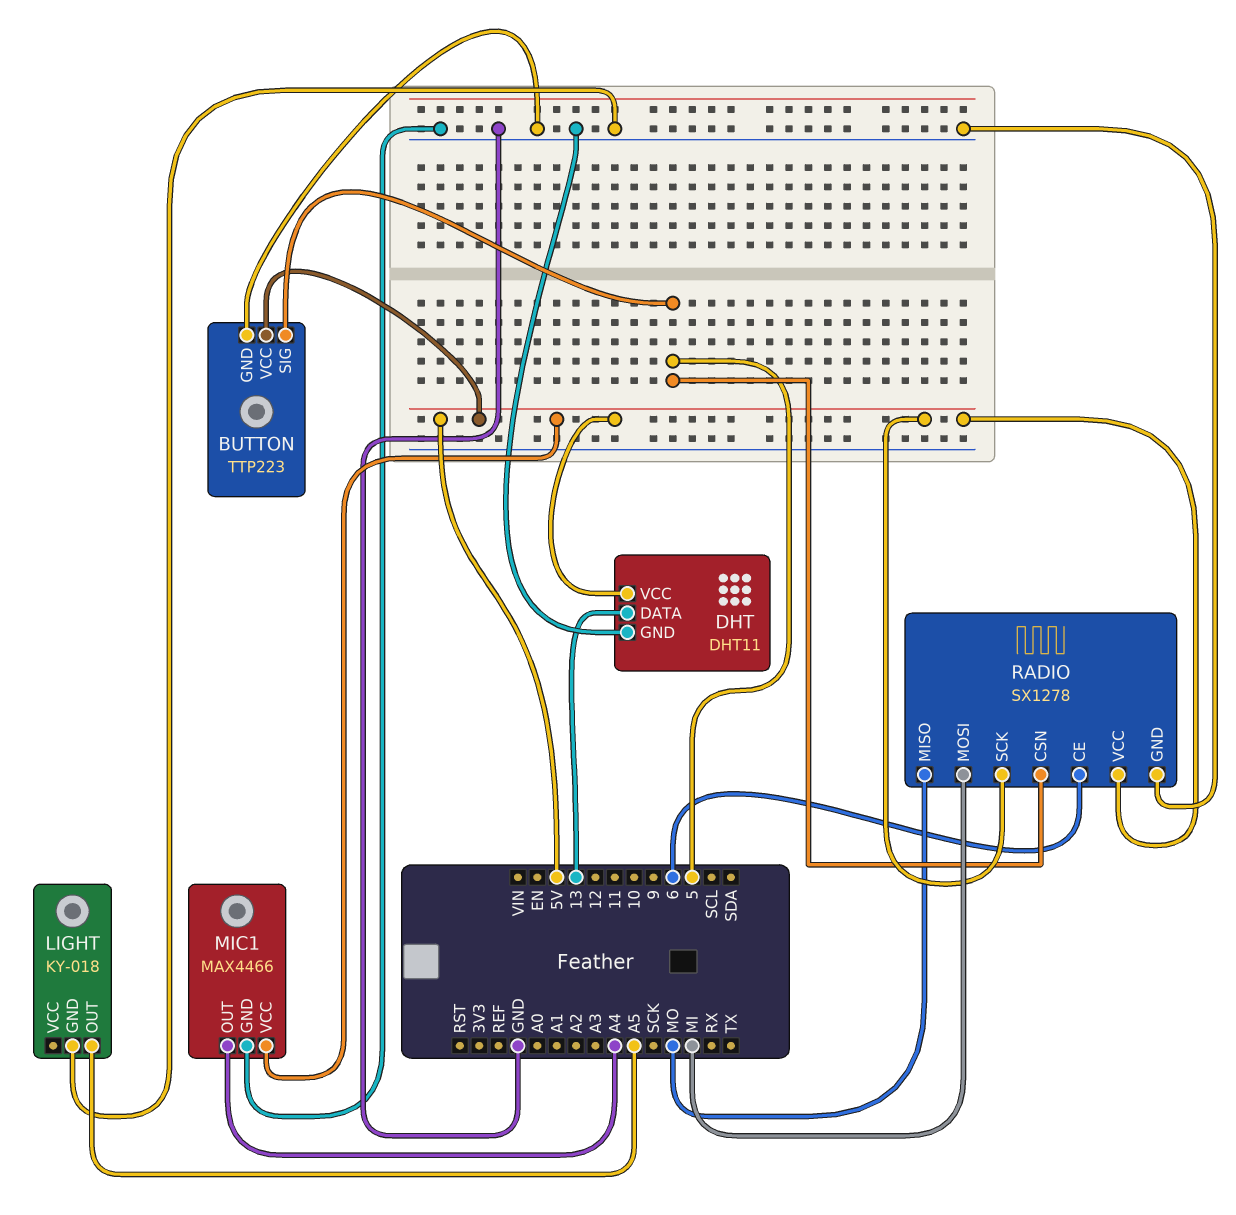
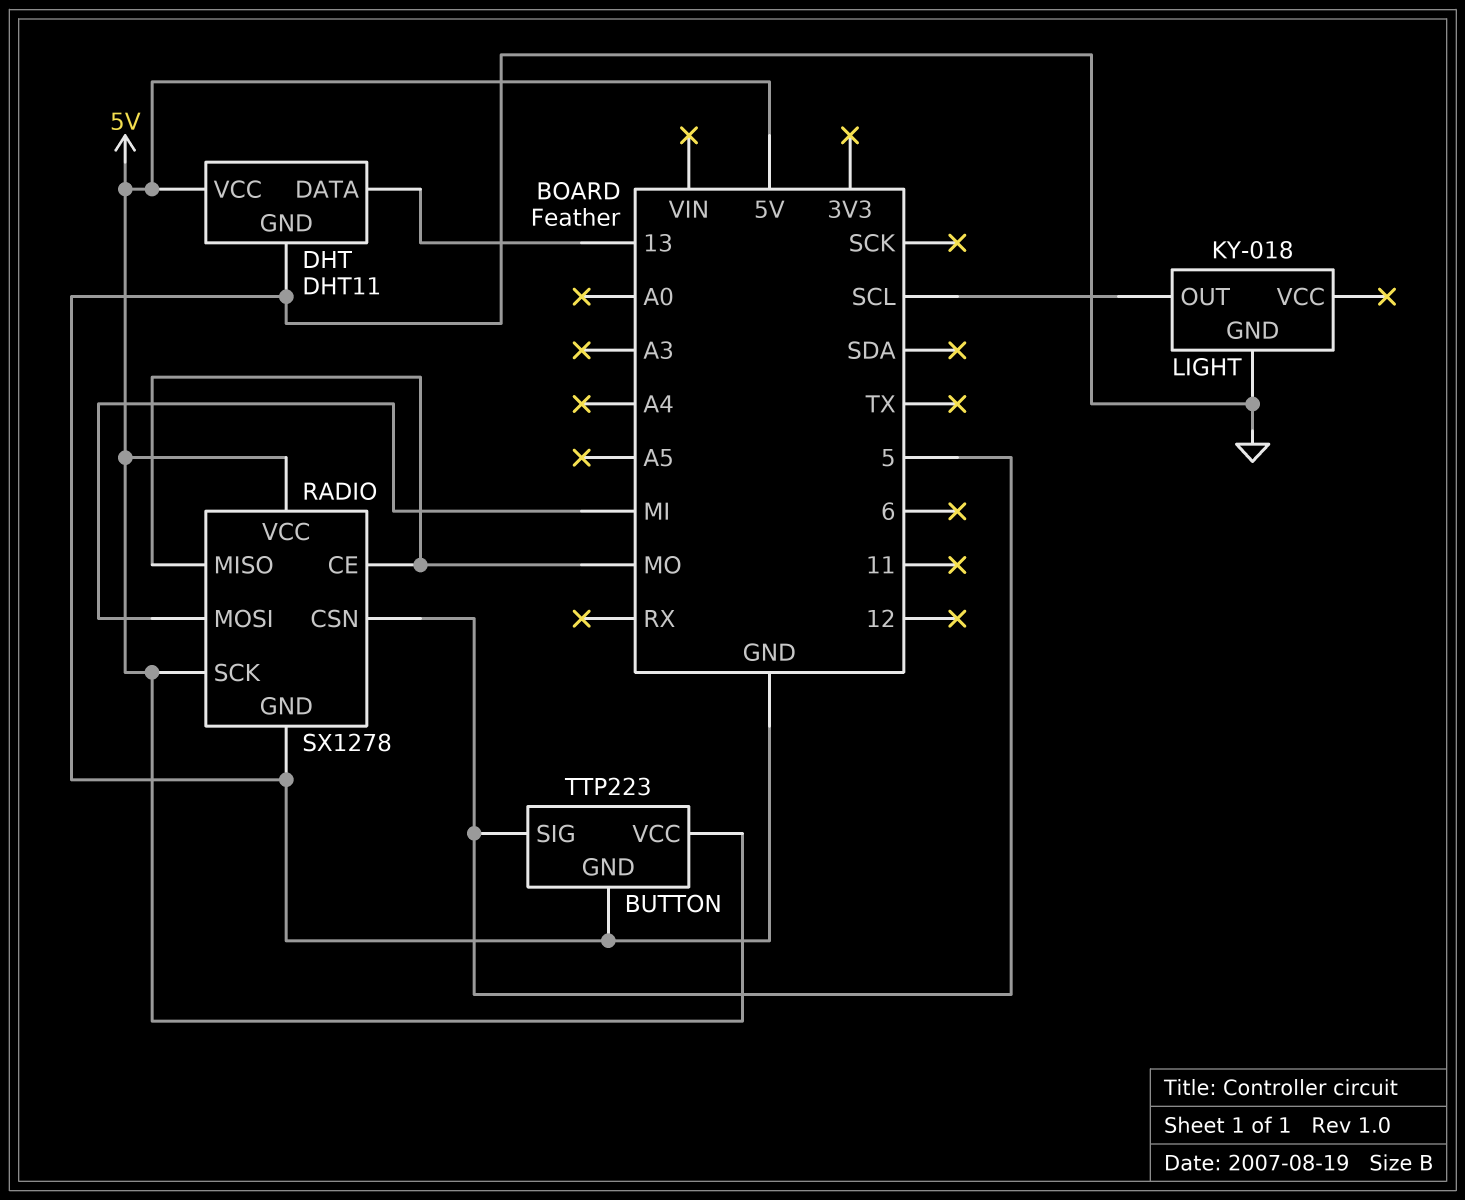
LIGHT pin OUT: A5 -> SCL
MIC1: MAX4466 -> none
MIC1 pin GND: GND -> none
MIC1 pin OUT: A4 -> none
MIC1 pin VCC: 5V -> none
RADIO pin CE: 6 -> MO

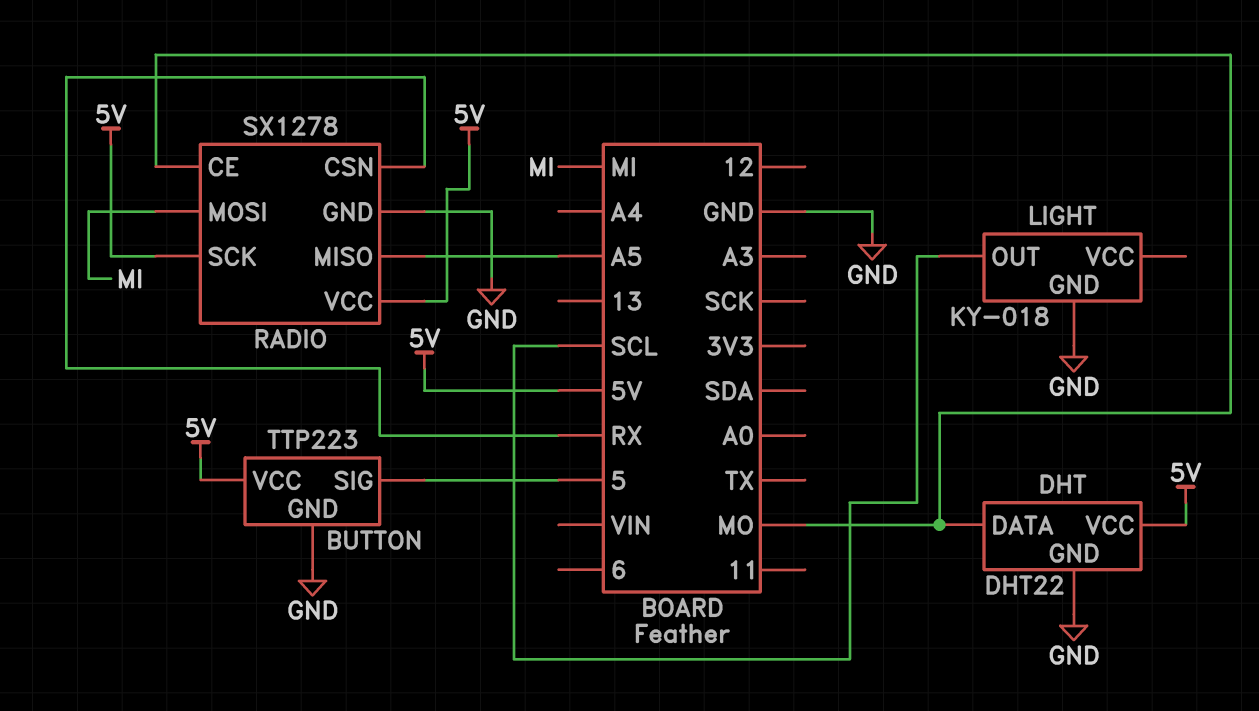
DHT: DHT11 -> DHT22
DHT pin DATA: 13 -> MO
RADIO pin CSN: 5 -> RX
RADIO pin MISO: MO -> A5

